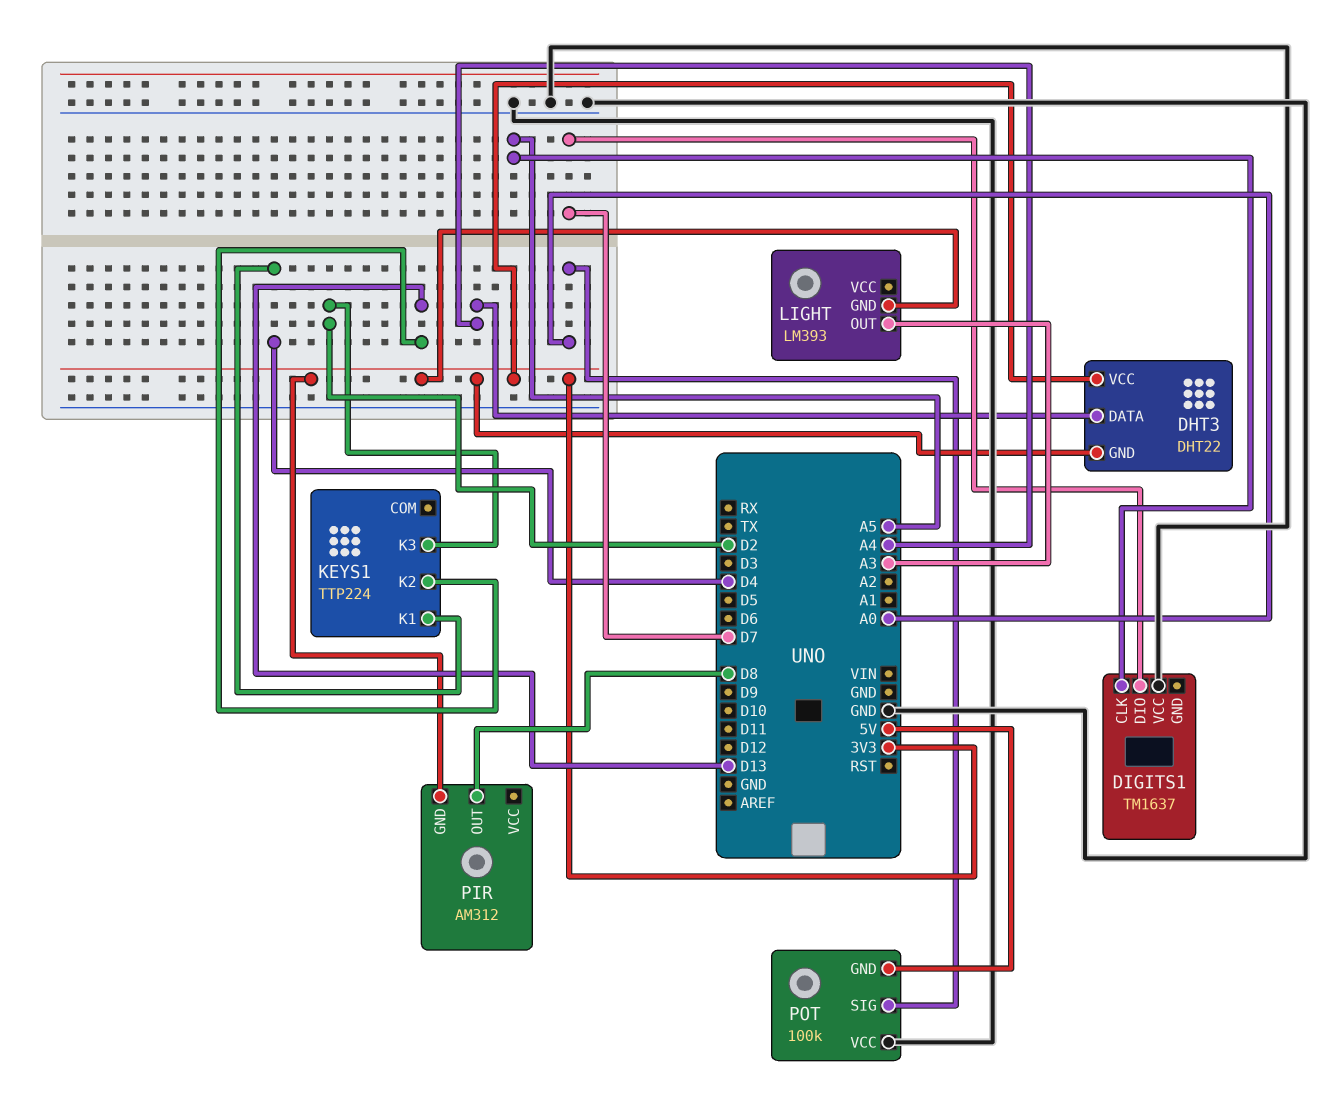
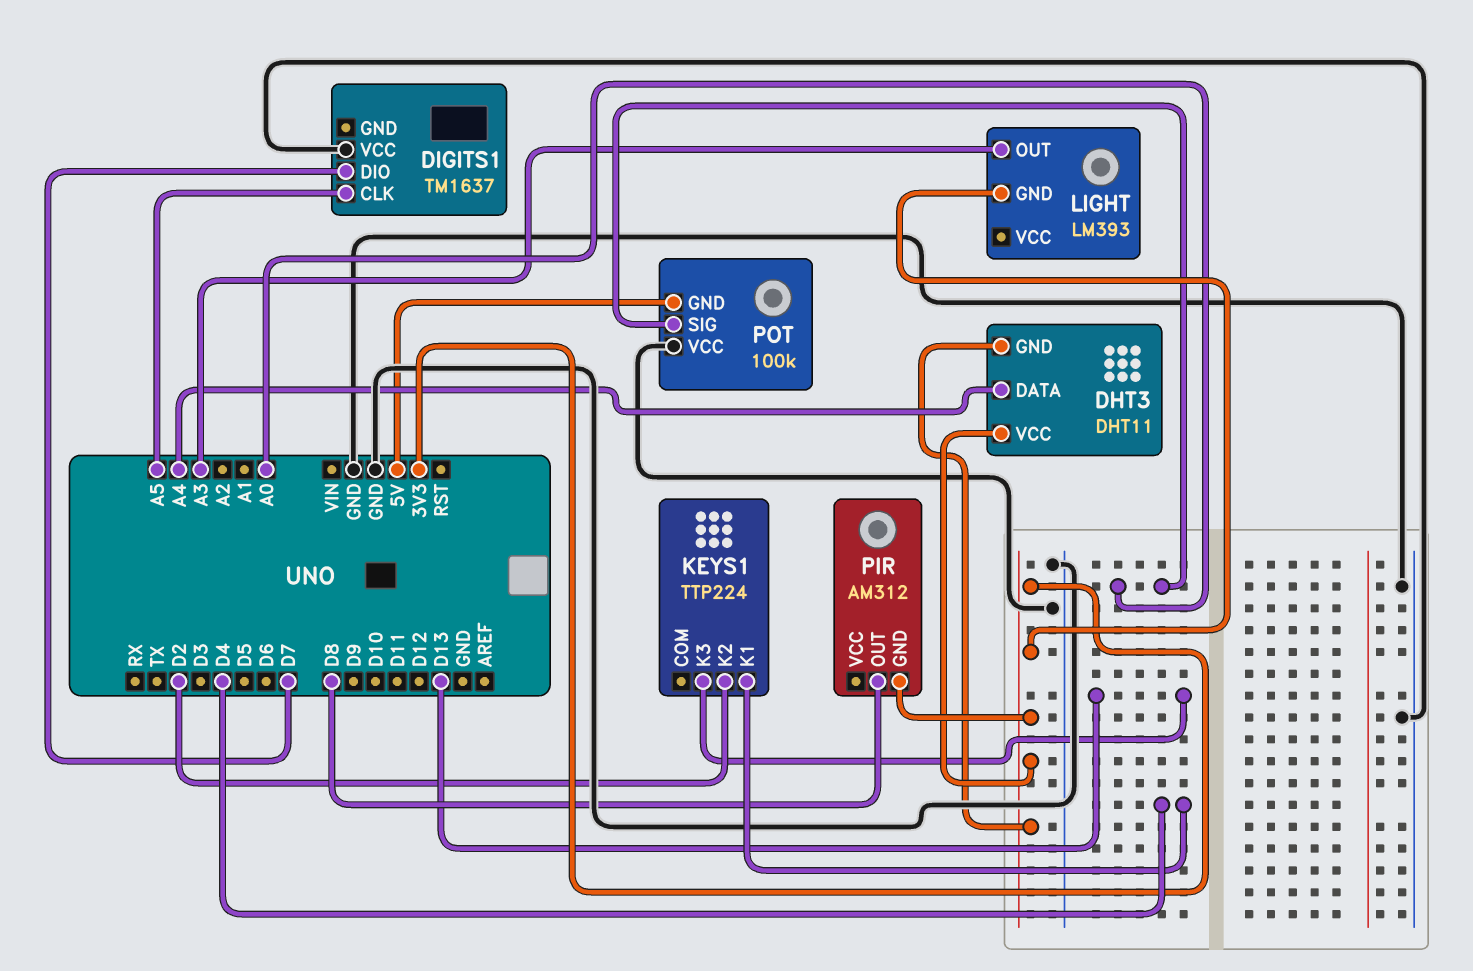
DHT3: DHT22 -> DHT11
KEYS1 pin K2: D13 -> D2
KEYS1 pin K3: D2 -> D13

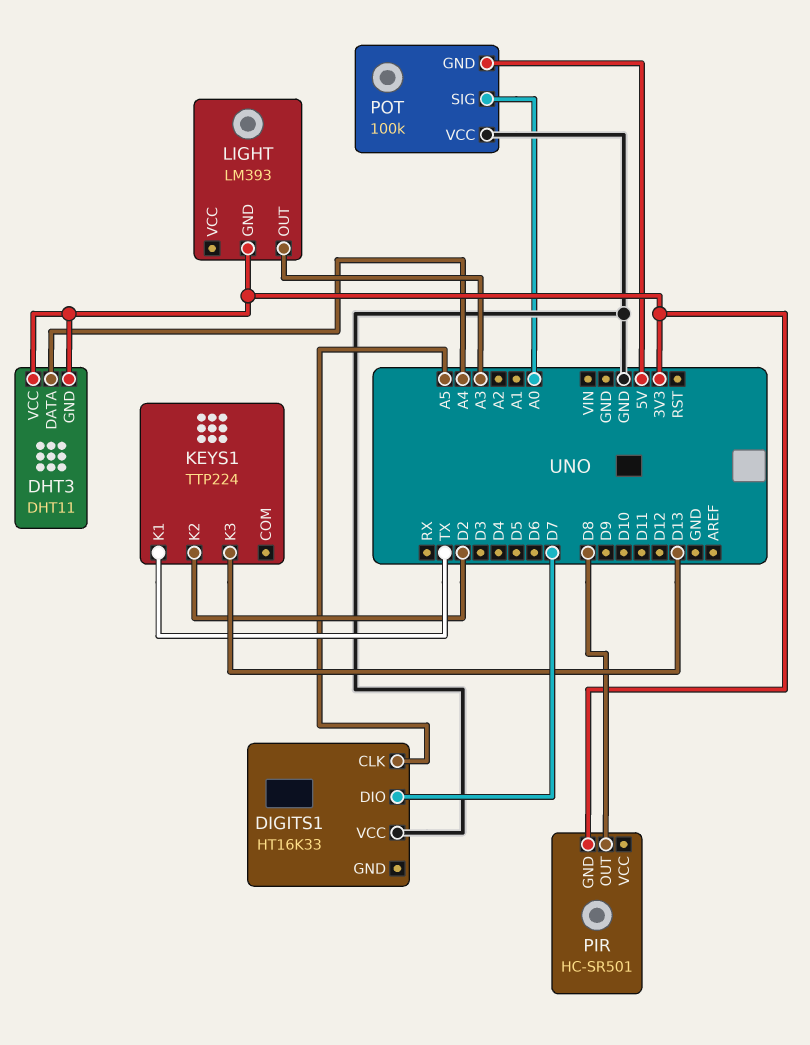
DIGITS1: TM1637 -> HT16K33
KEYS1 pin K1: D4 -> TX
PIR: AM312 -> HC-SR501

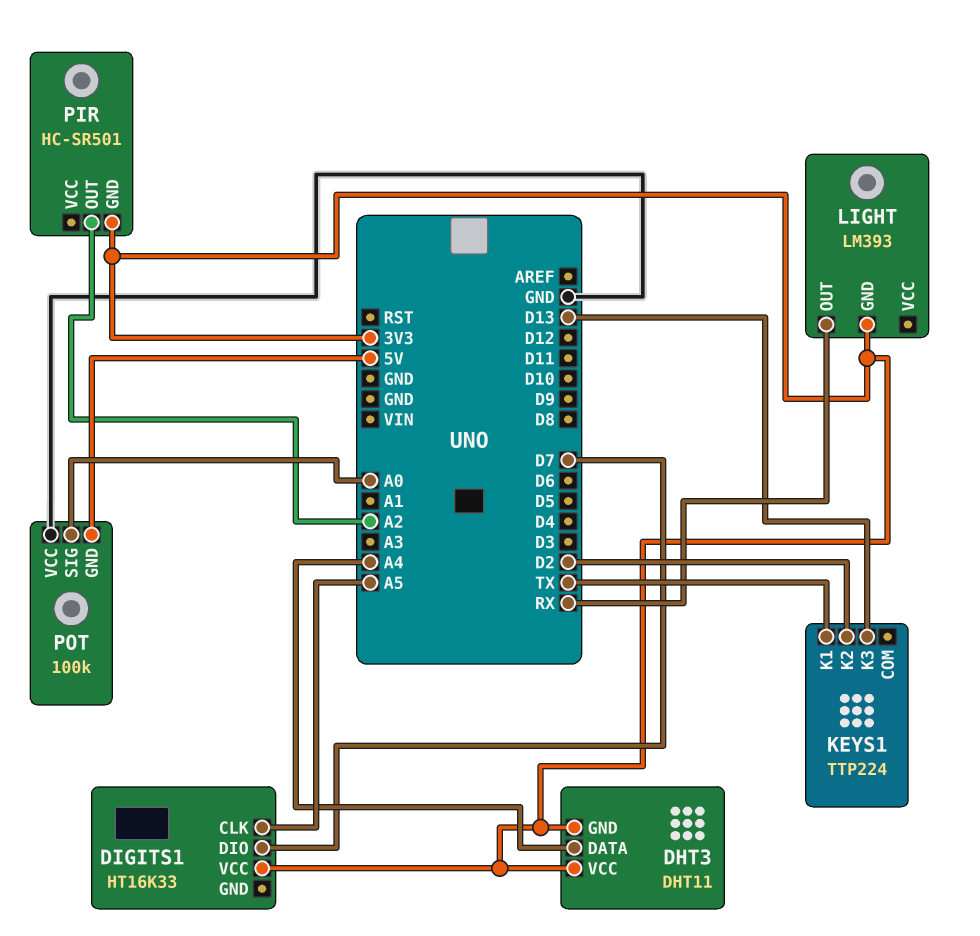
DIGITS1 pin VCC: GND -> 3V3
LIGHT pin OUT: A3 -> RX
PIR pin OUT: D8 -> A2

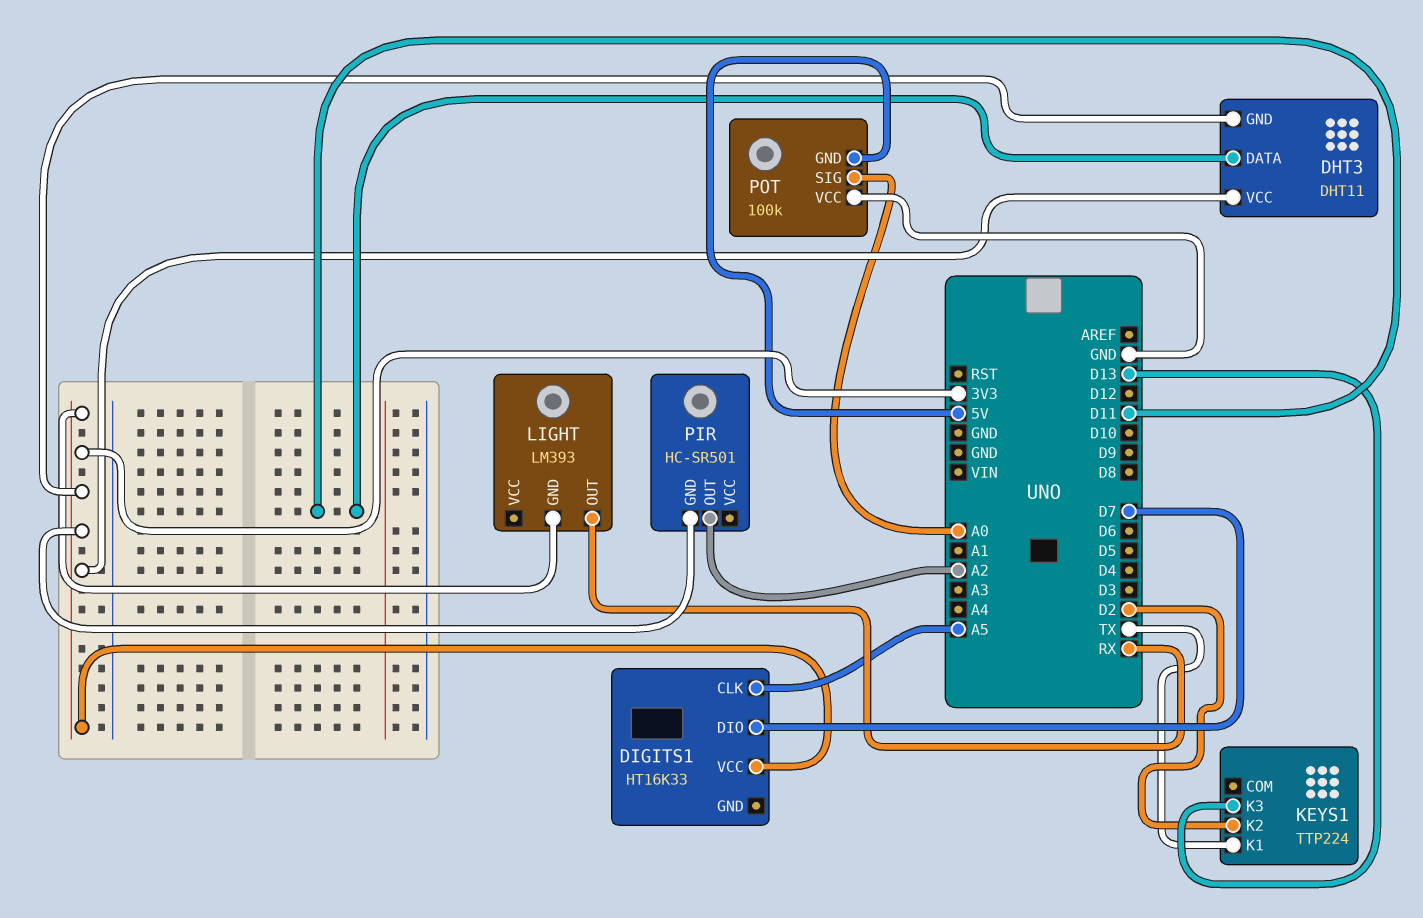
DHT3 pin DATA: A4 -> D11

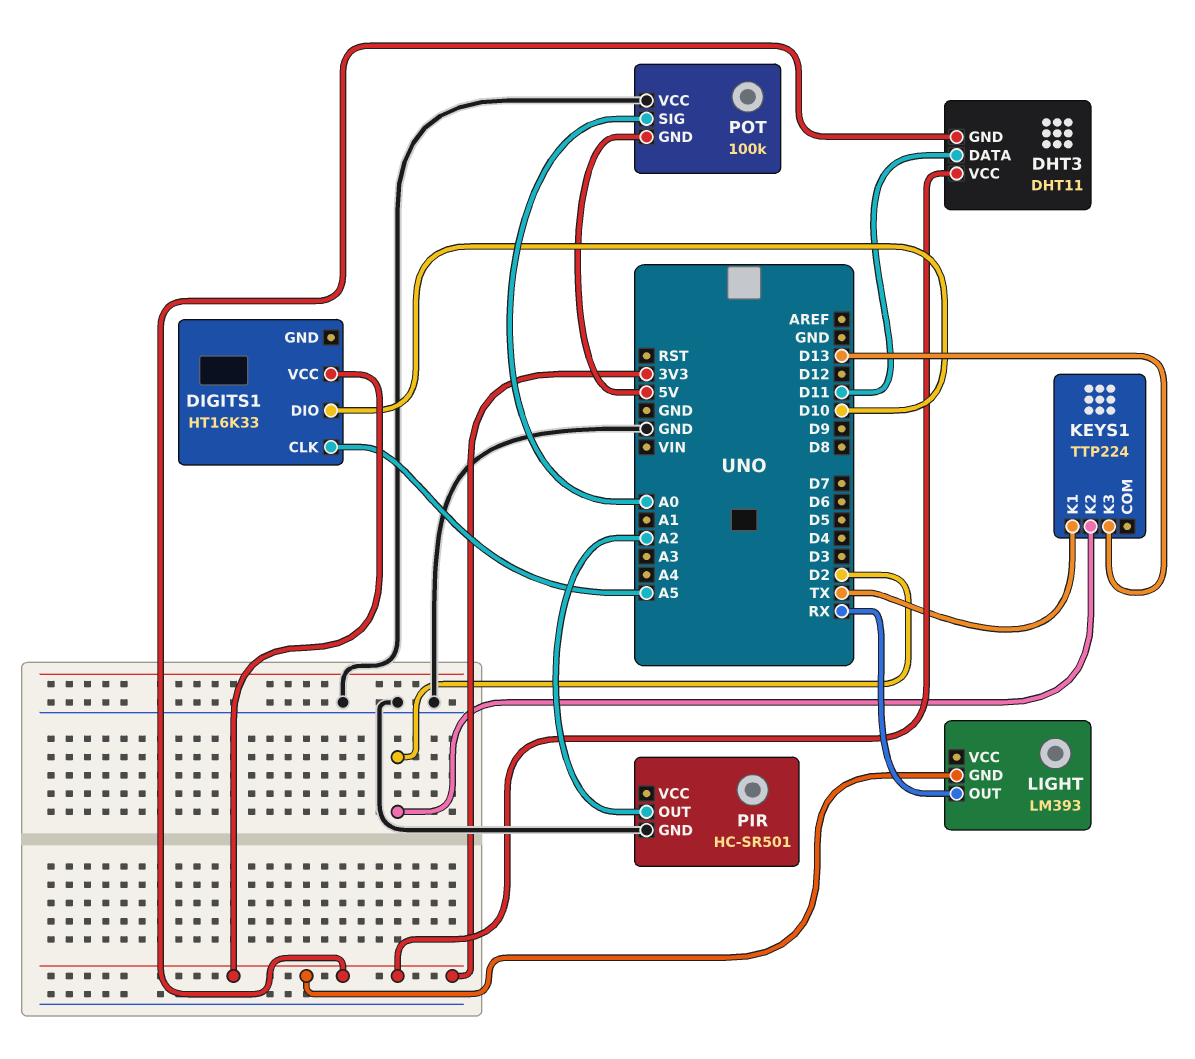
DIGITS1 pin DIO: D7 -> D10
PIR pin GND: 3V3 -> GND

